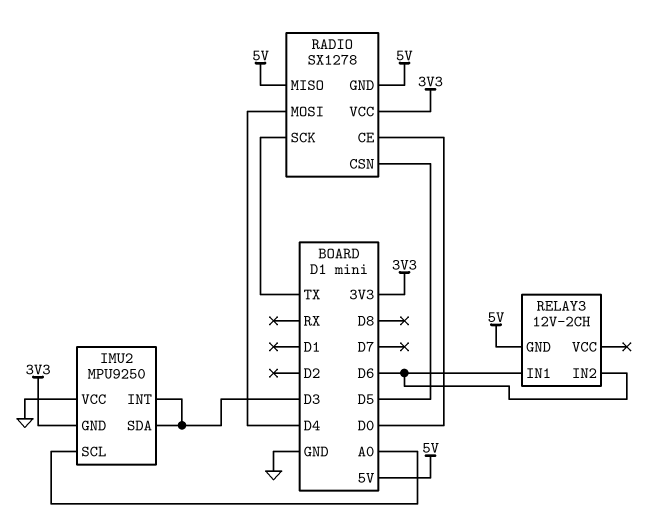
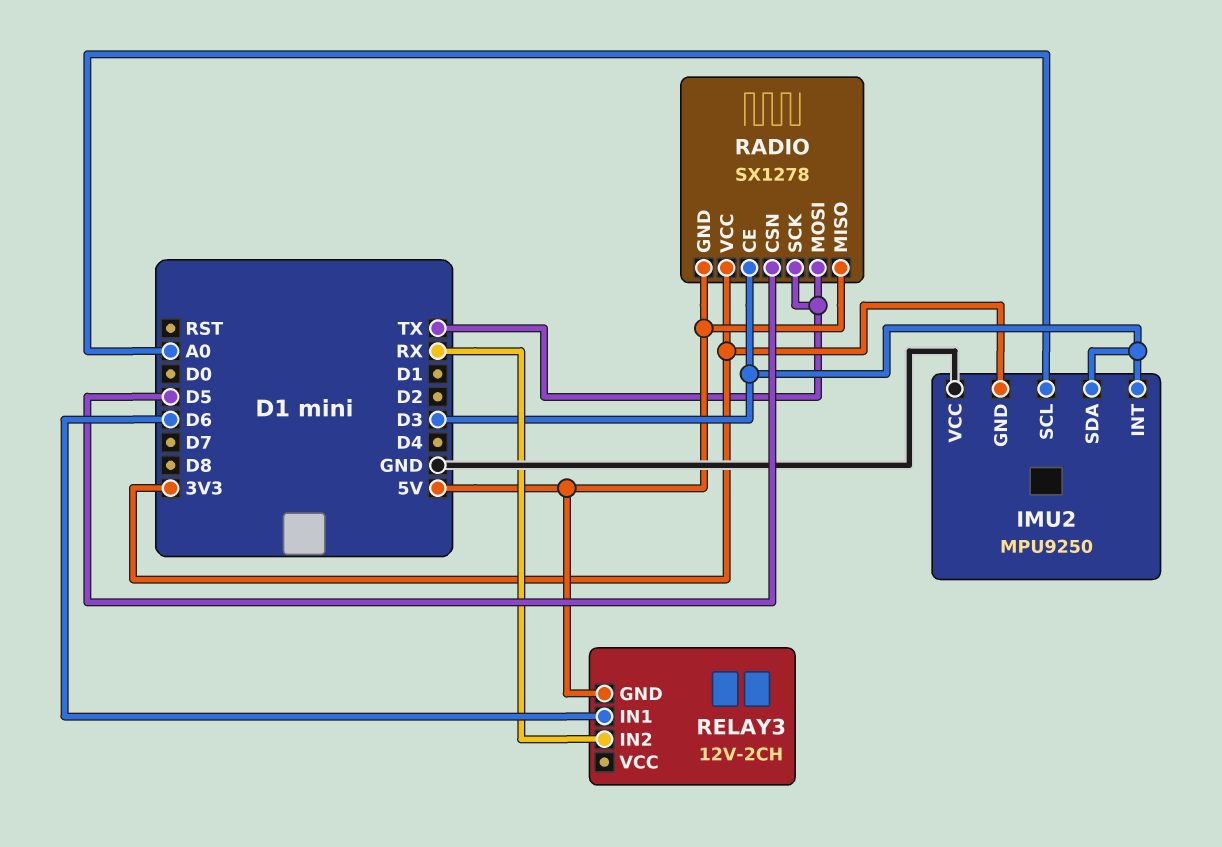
RADIO pin CE: D0 -> D3
RADIO pin MOSI: D4 -> TX
RELAY3 pin IN2: D6 -> RX

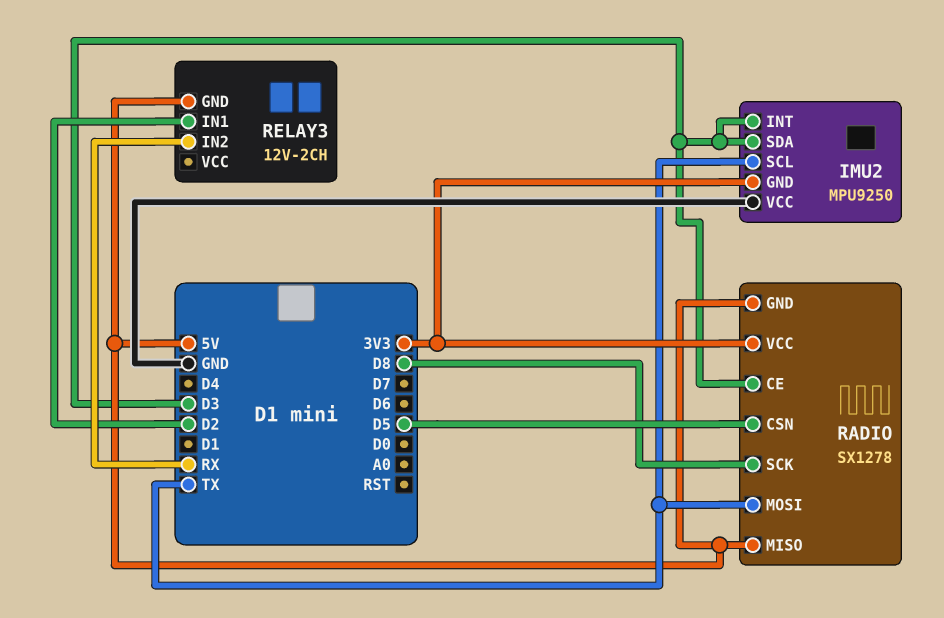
IMU2 pin SCL: A0 -> TX
RADIO pin SCK: TX -> D8
RELAY3 pin IN1: D6 -> D2

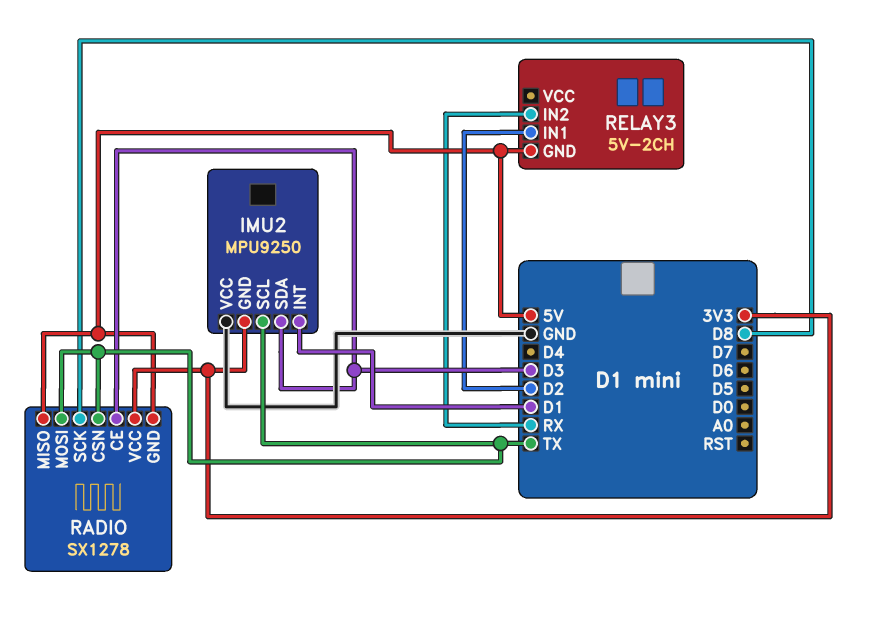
IMU2 pin INT: D3 -> D1
RADIO pin CSN: D5 -> TX
RELAY3: 12V-2CH -> 5V-2CH

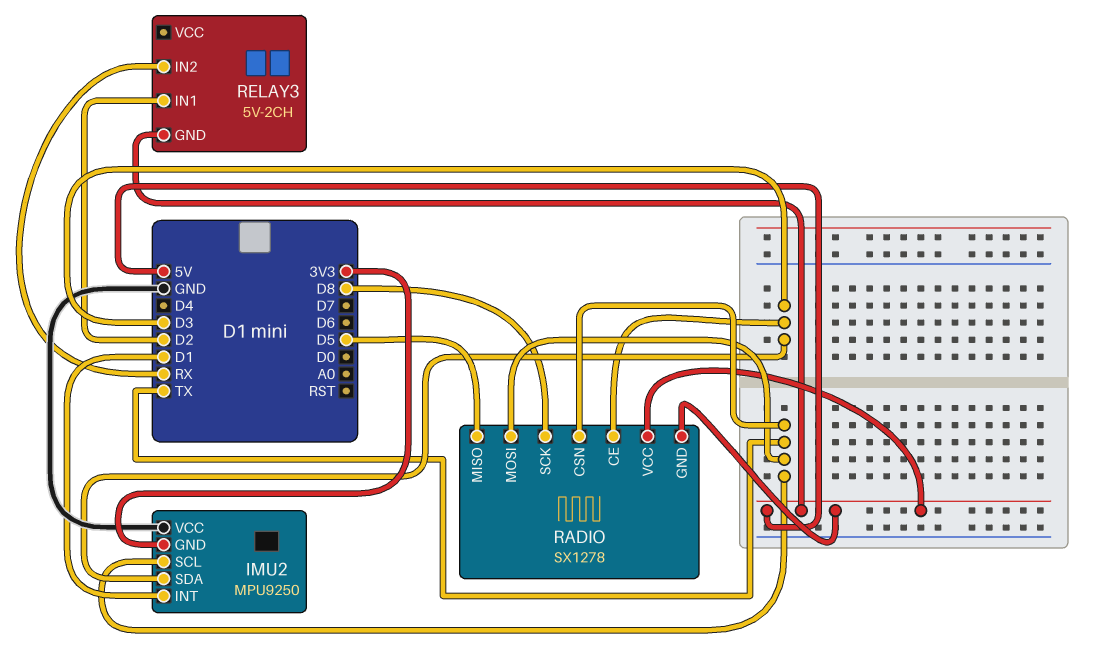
RADIO pin MISO: 5V -> D5
RADIO pin VCC: 3V3 -> 5V

